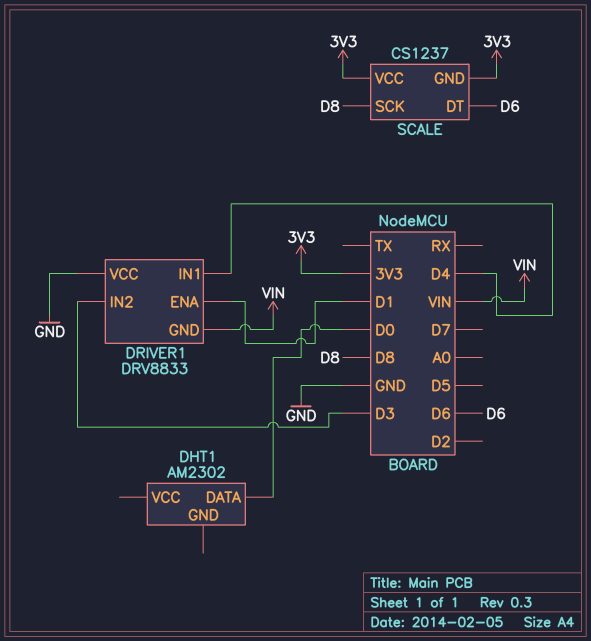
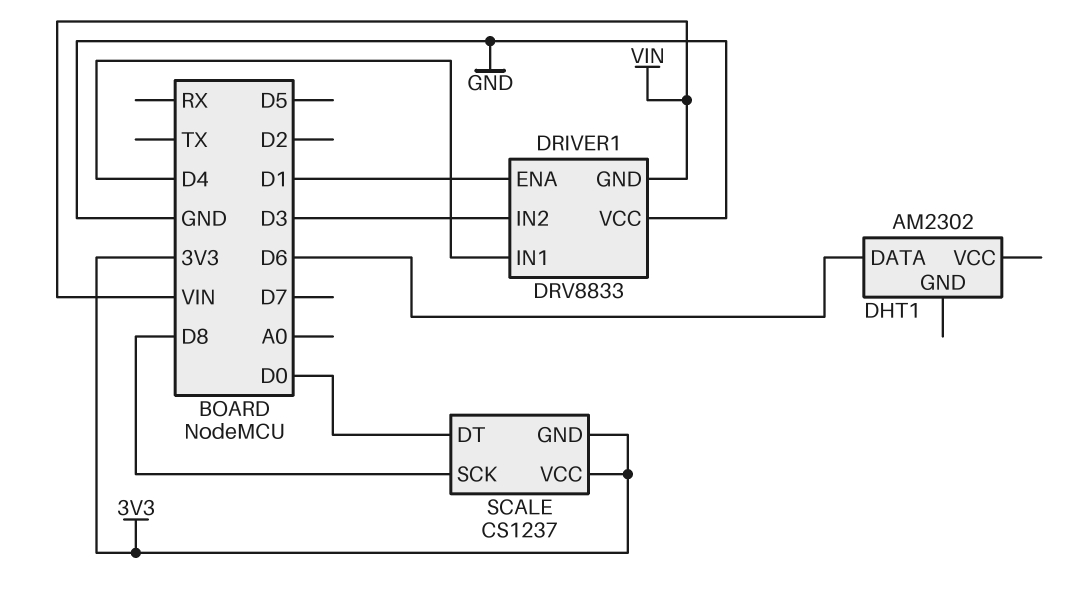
DHT1 pin DATA: D0 -> D6
SCALE pin DT: D6 -> D0

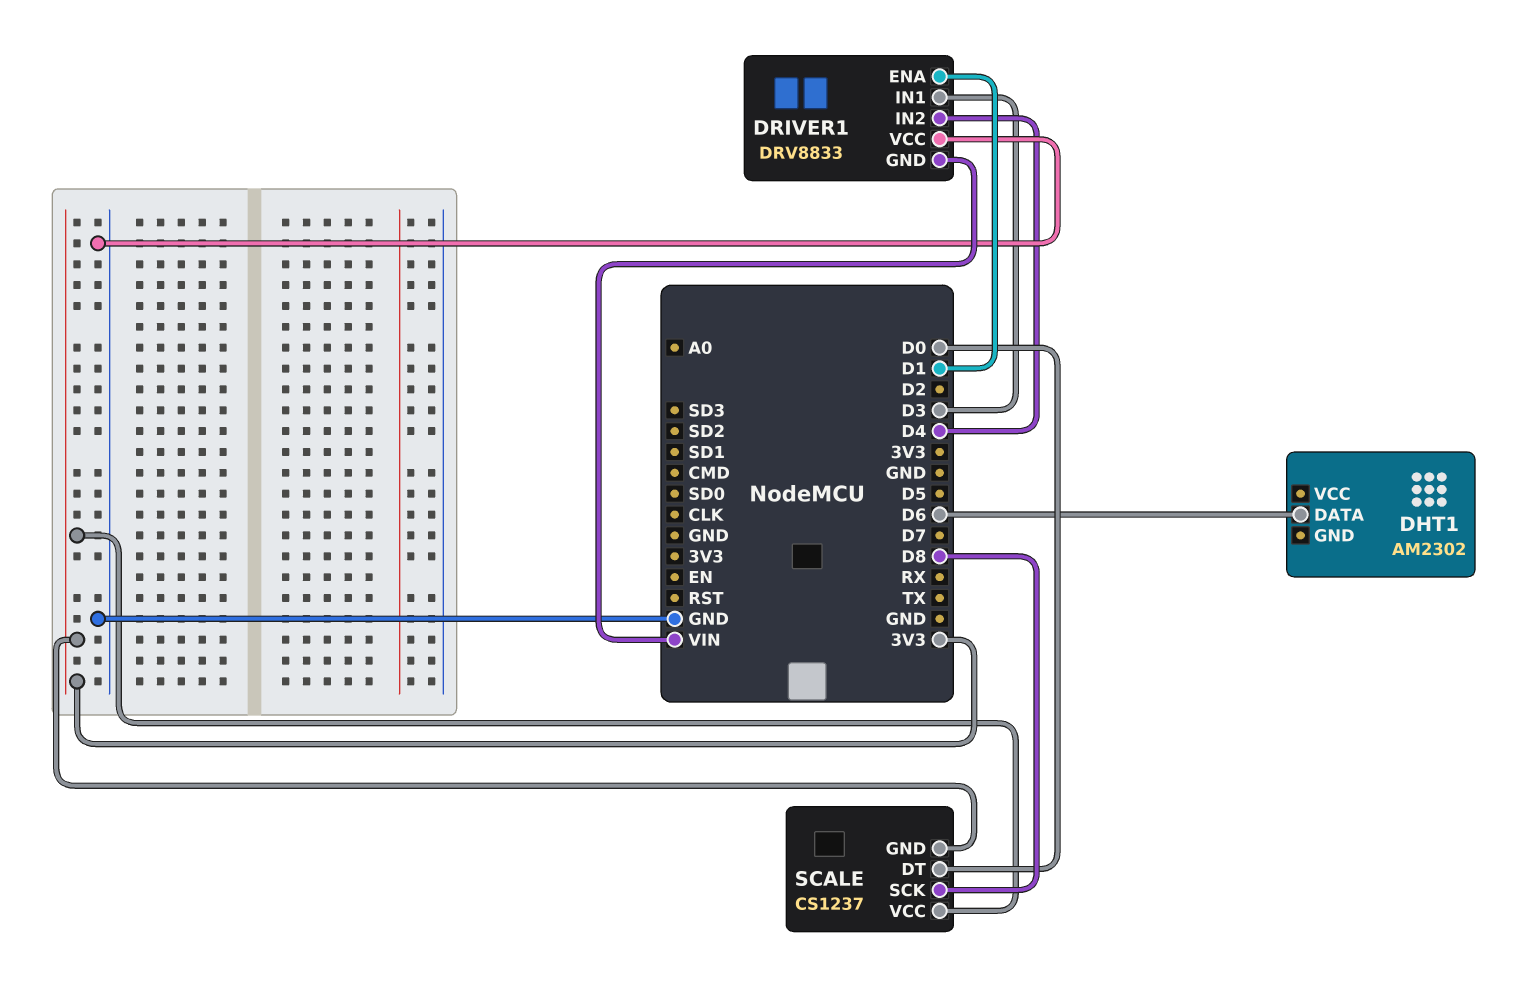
DRIVER1 pin IN1: D4 -> D3
DRIVER1 pin IN2: D3 -> D4

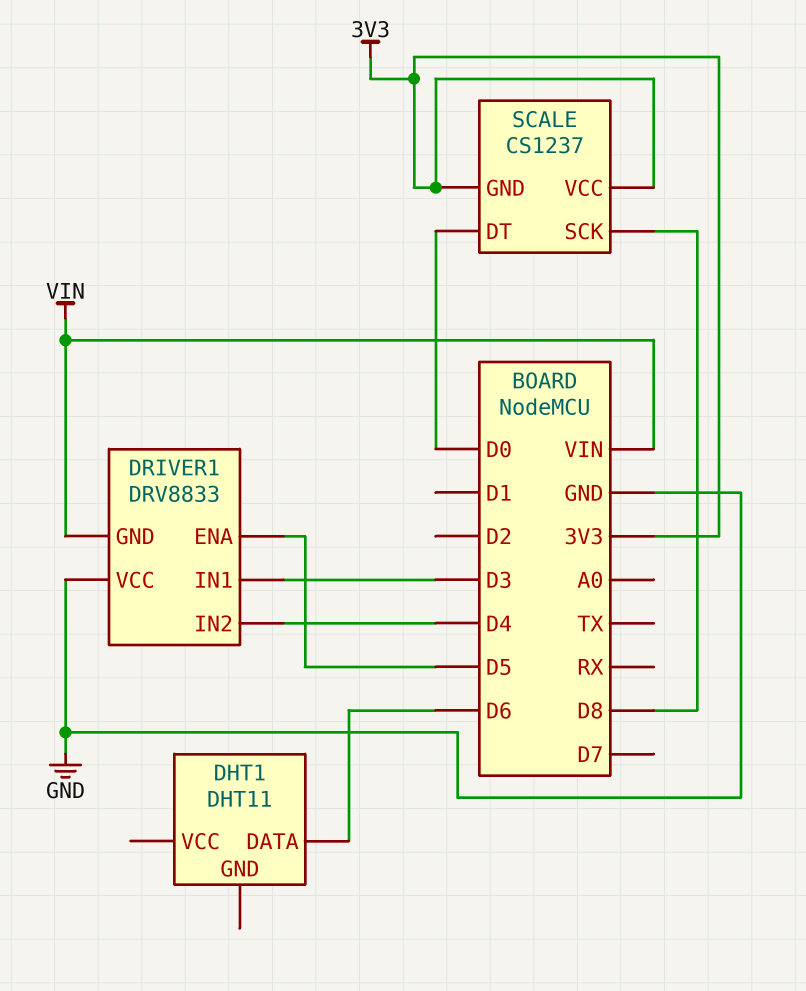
DHT1: AM2302 -> DHT11
DRIVER1 pin ENA: D1 -> D5

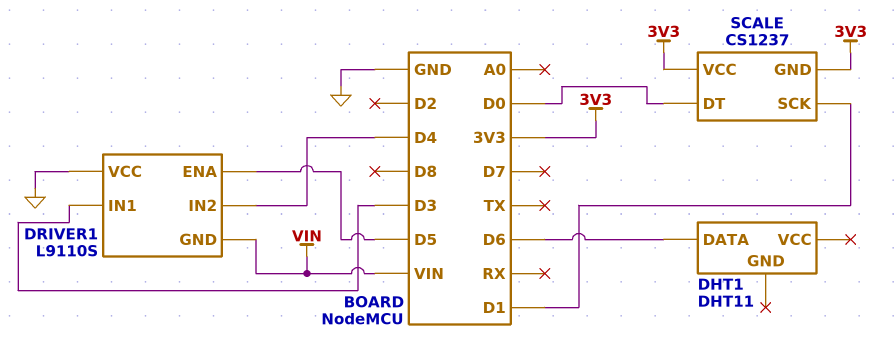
DRIVER1: DRV8833 -> L9110S
SCALE pin SCK: D8 -> D1

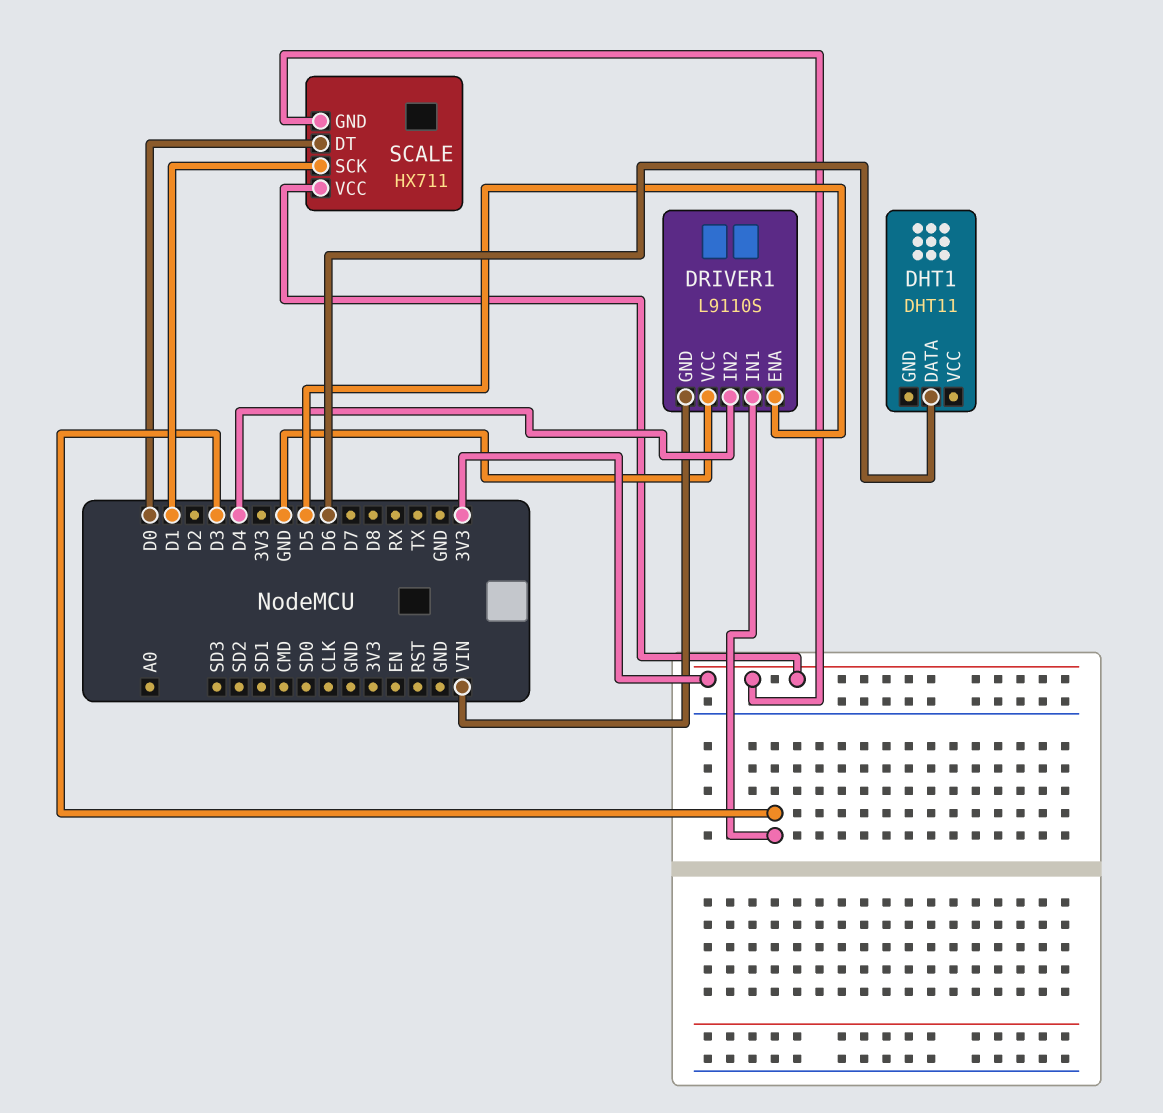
SCALE: CS1237 -> HX711

